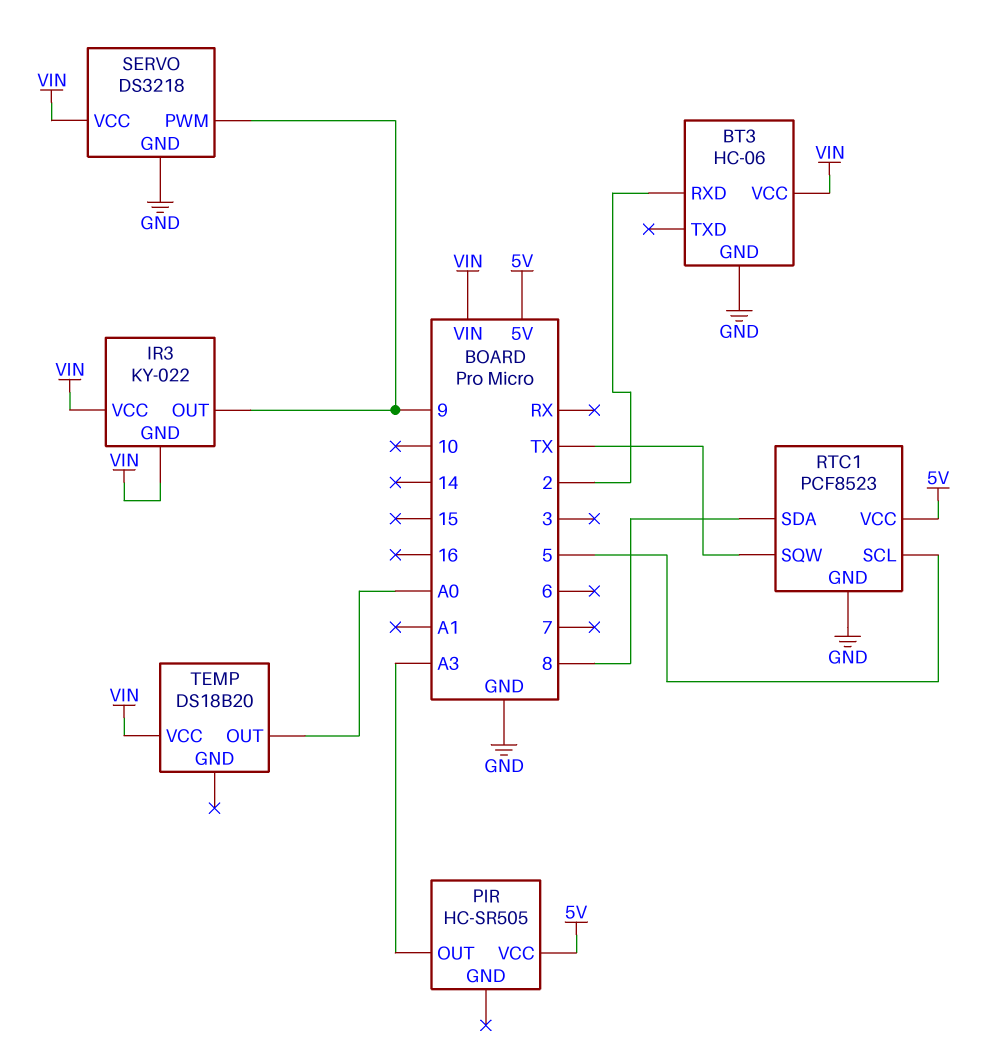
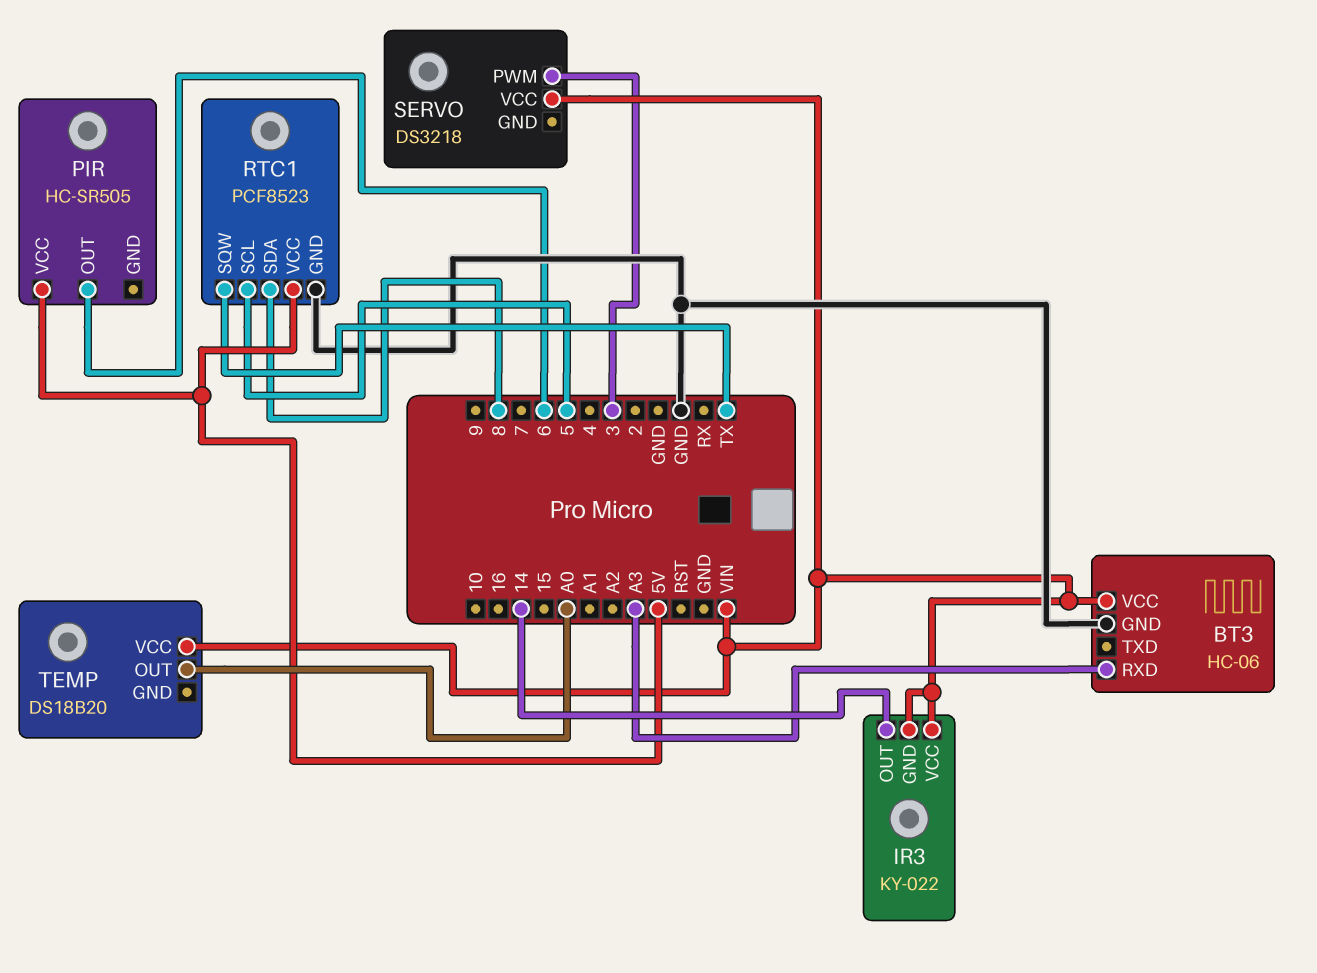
BT3 pin RXD: 2 -> A3
IR3 pin OUT: 9 -> 14
PIR pin OUT: A3 -> 6
SERVO pin GND: GND -> none
SERVO pin PWM: 9 -> 3

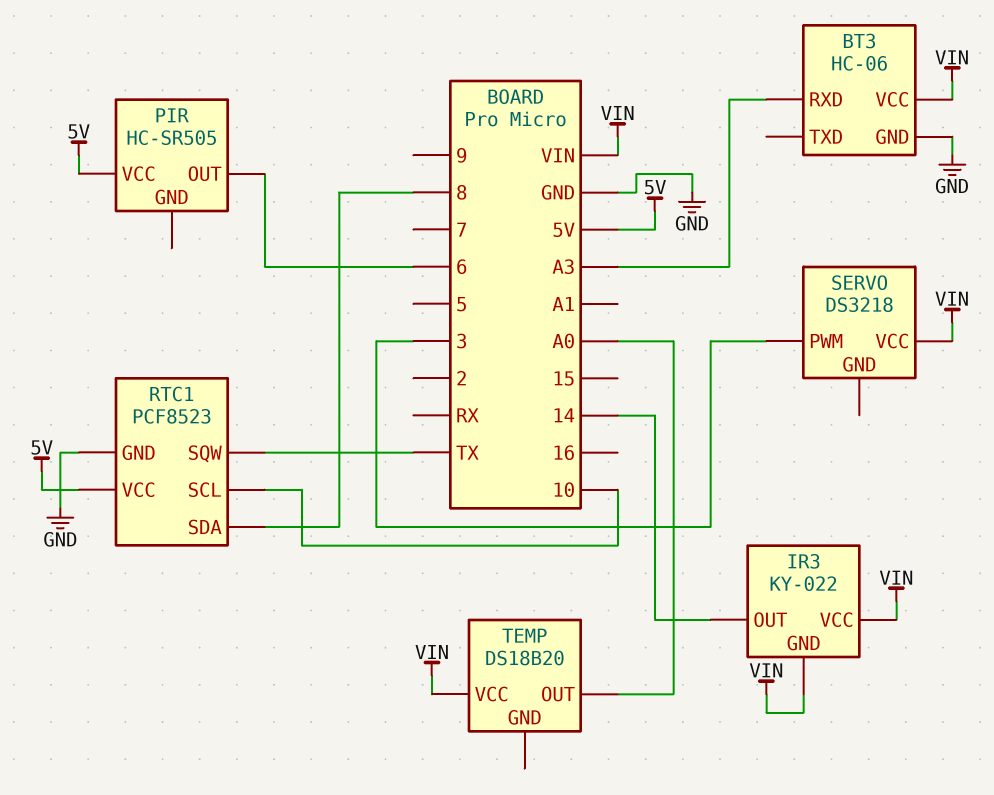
RTC1 pin SCL: 5 -> 10

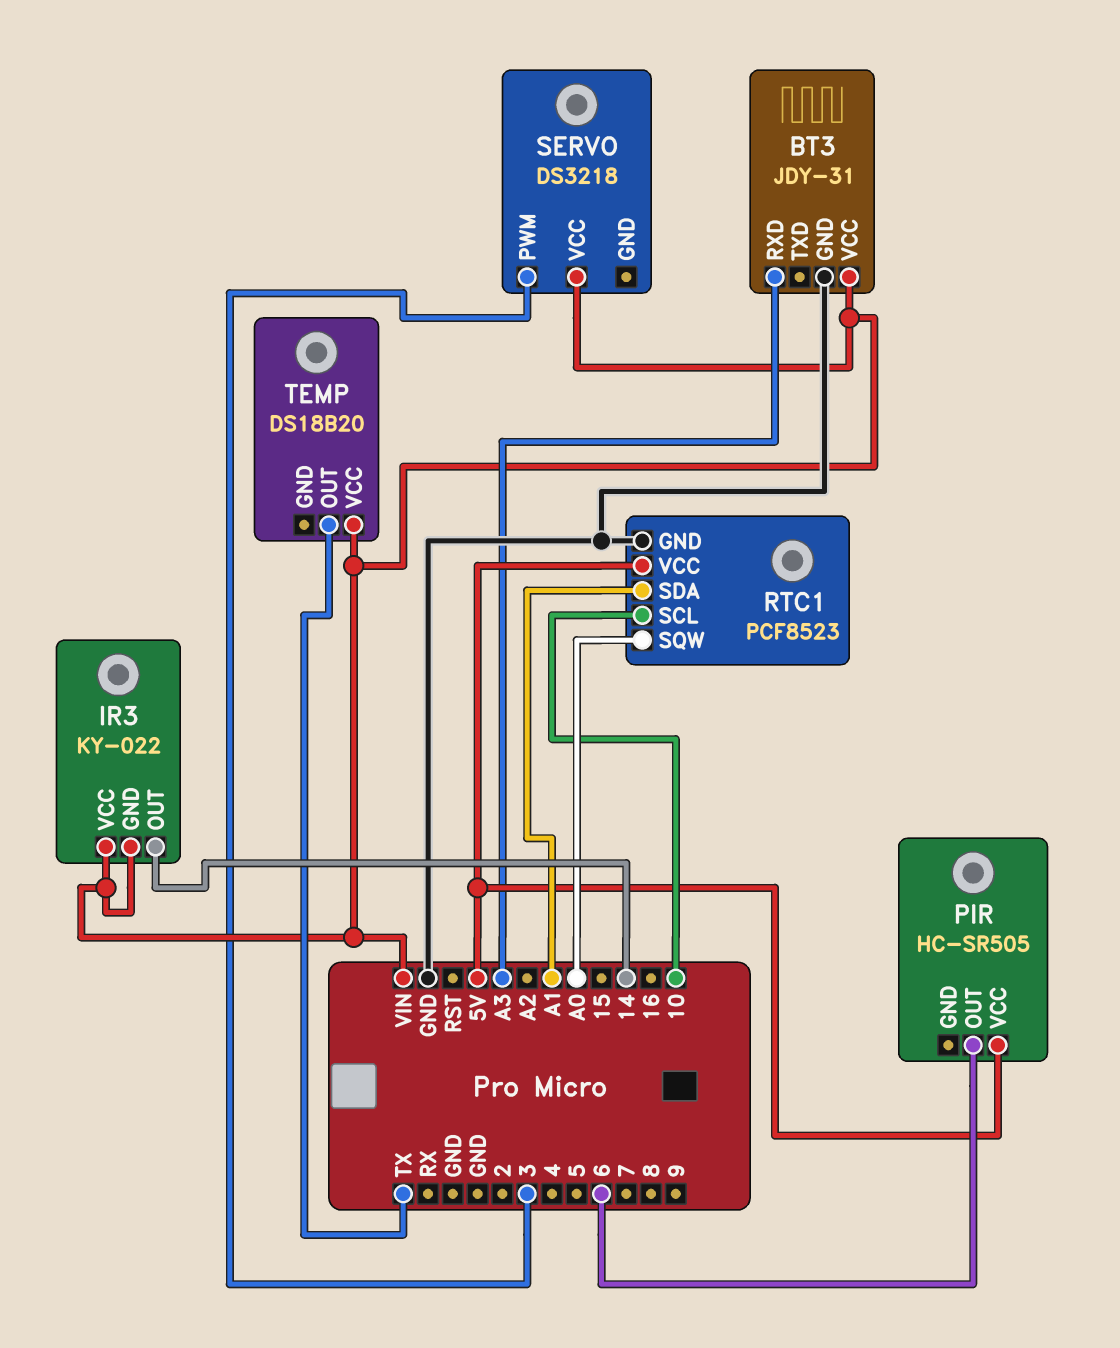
BT3: HC-06 -> JDY-31
RTC1 pin SDA: 8 -> A1
RTC1 pin SQW: TX -> A0
TEMP pin OUT: A0 -> TX

